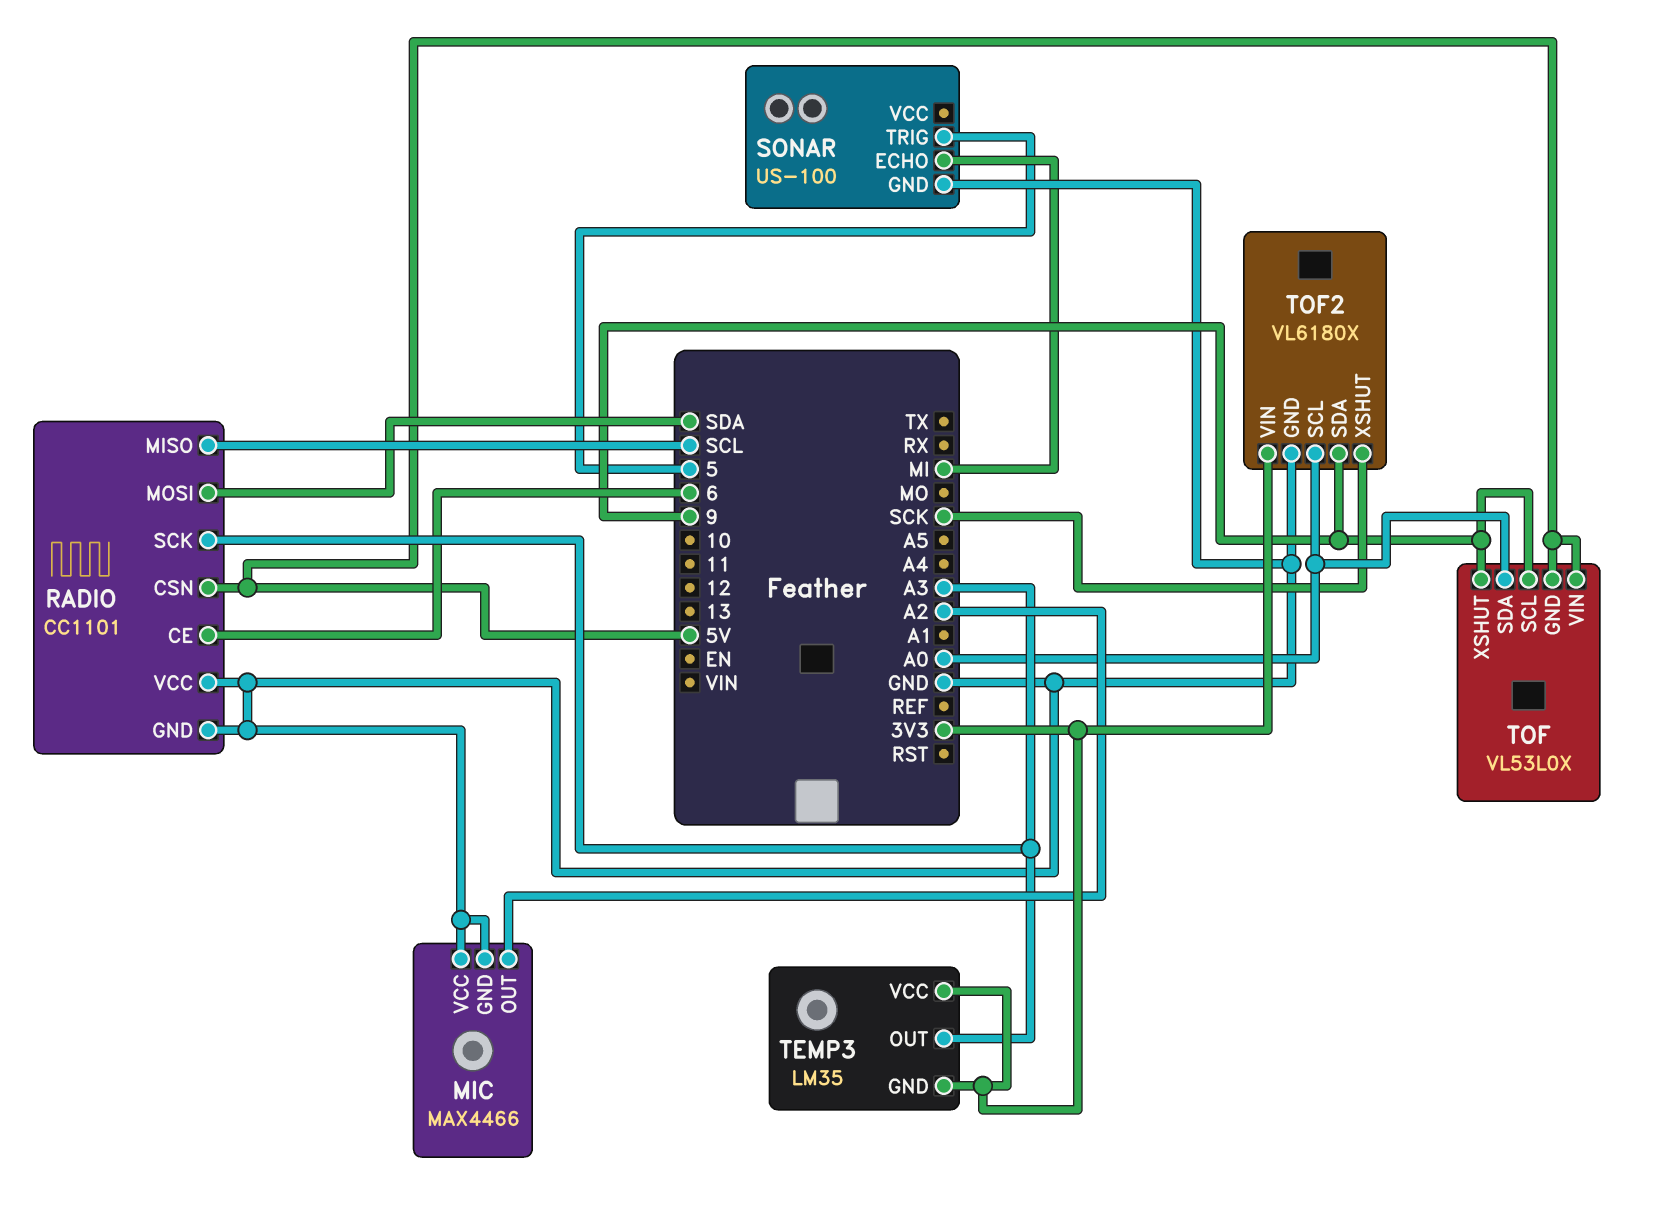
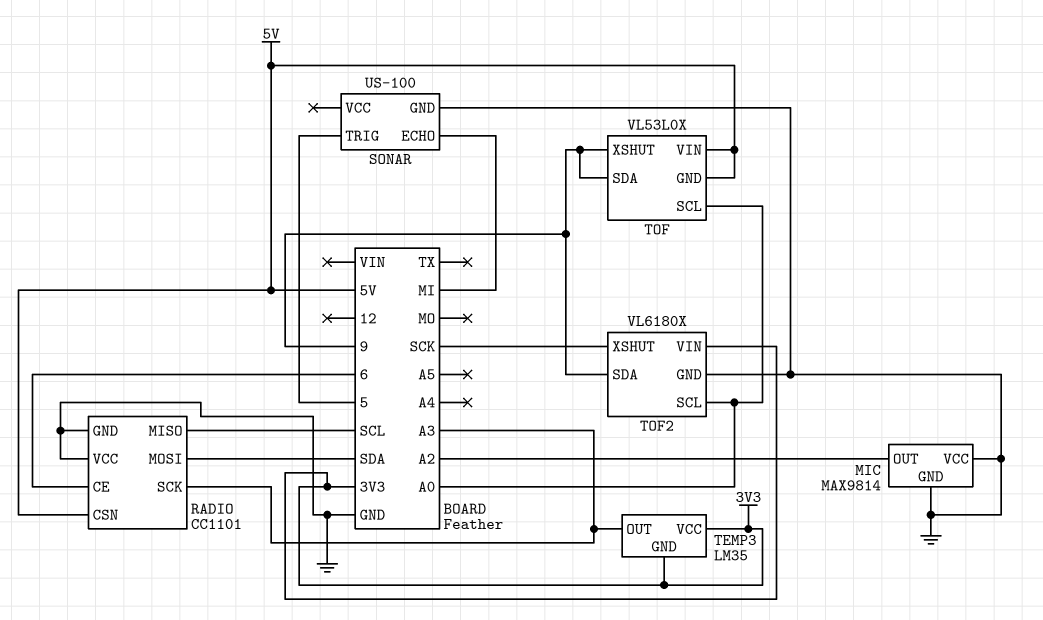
MIC: MAX4466 -> MAX9814
TOF pin SCL: 9 -> A0
TOF pin SDA: A0 -> 9

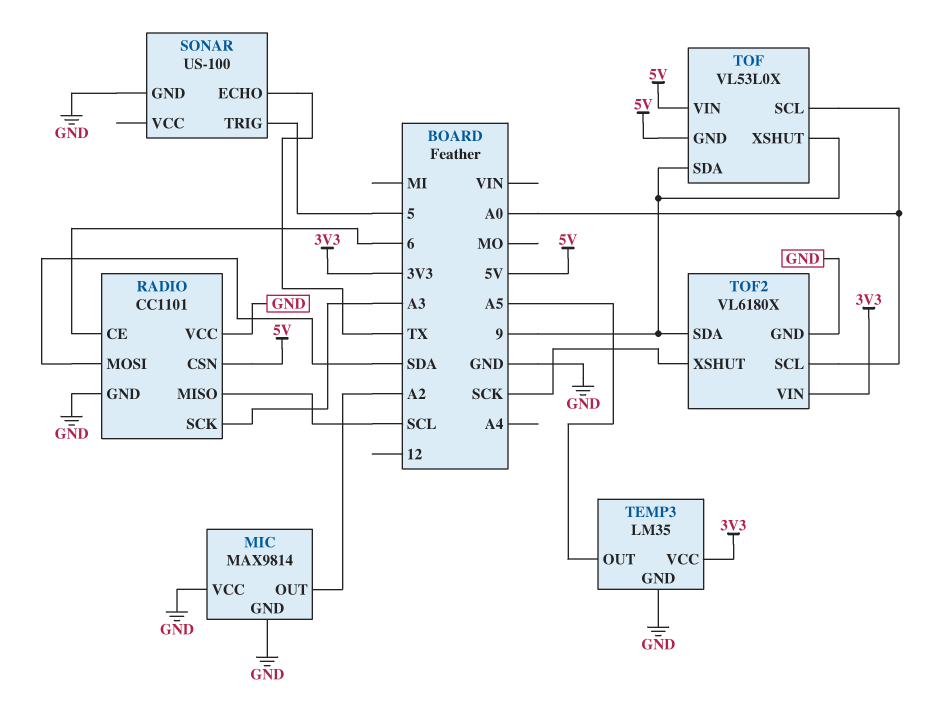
SONAR pin ECHO: MI -> TX
TEMP3 pin GND: 3V3 -> GND
TEMP3 pin OUT: A3 -> A5

